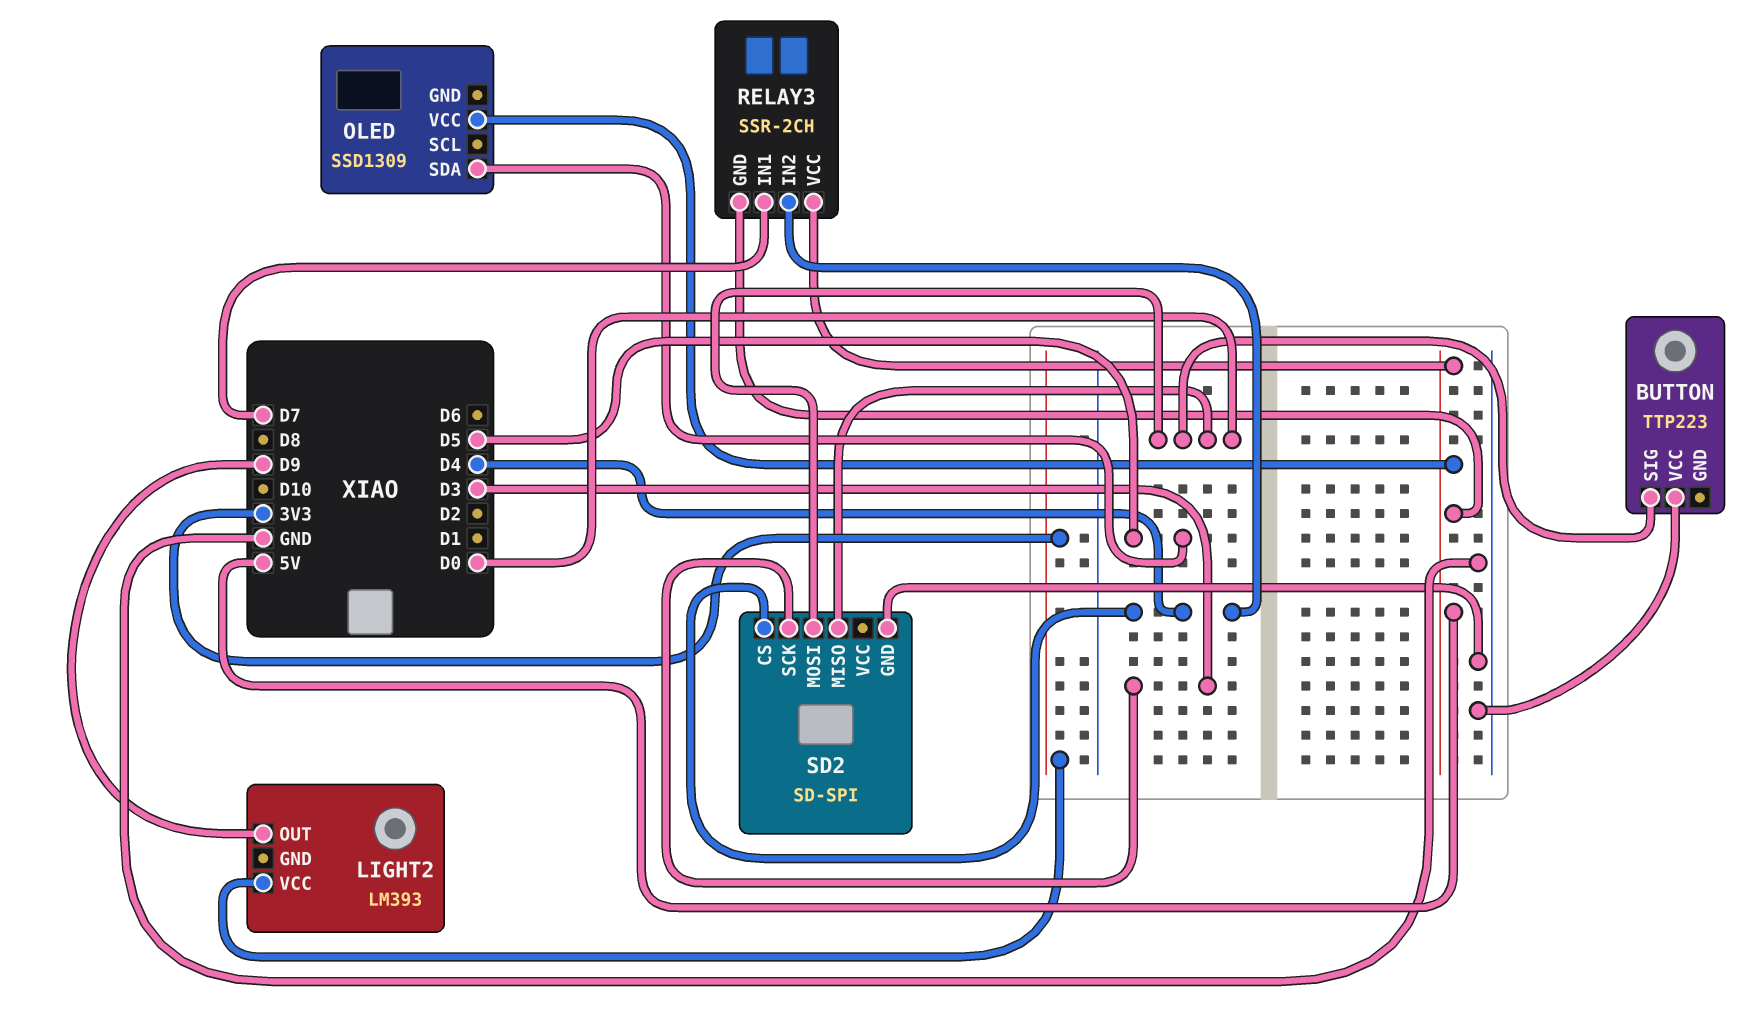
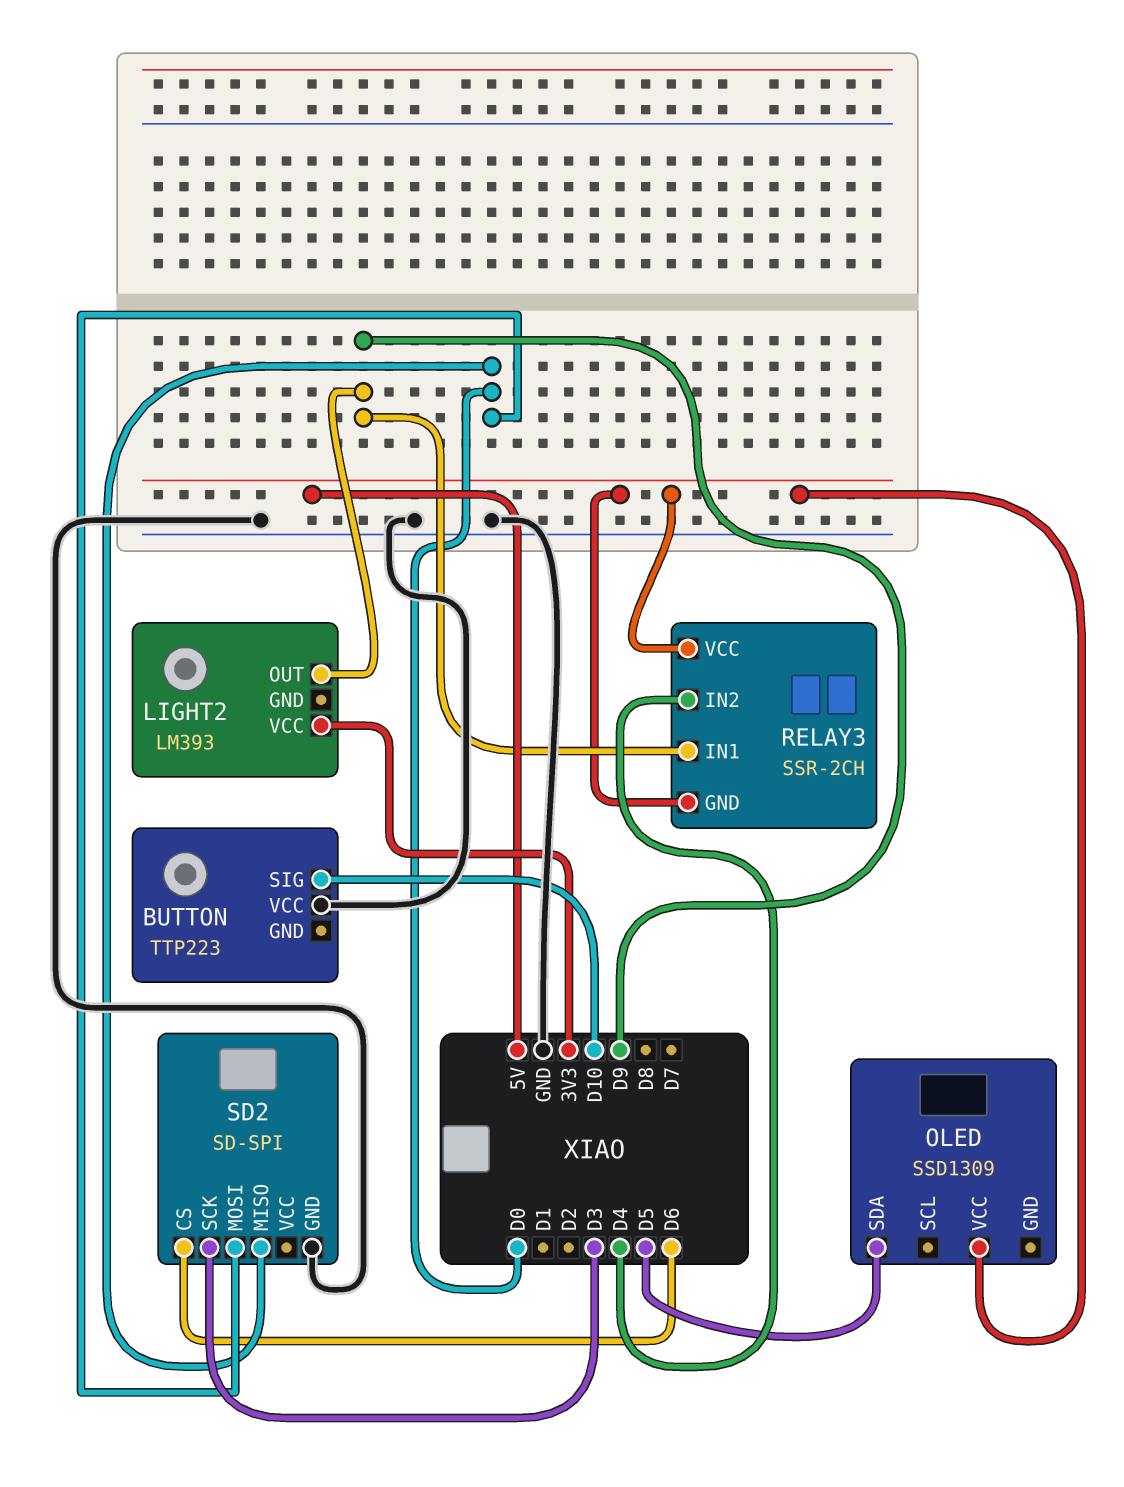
BUTTON pin SIG: D0 -> D10
RELAY3 pin IN1: D7 -> D9
SD2 pin CS: D4 -> D6

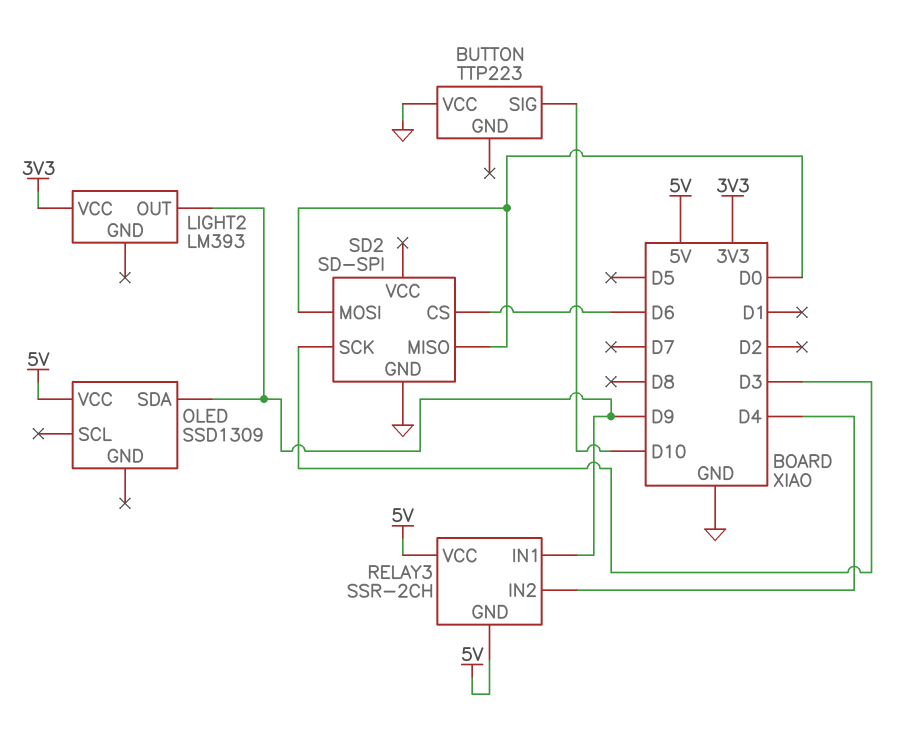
OLED pin SDA: D5 -> D9

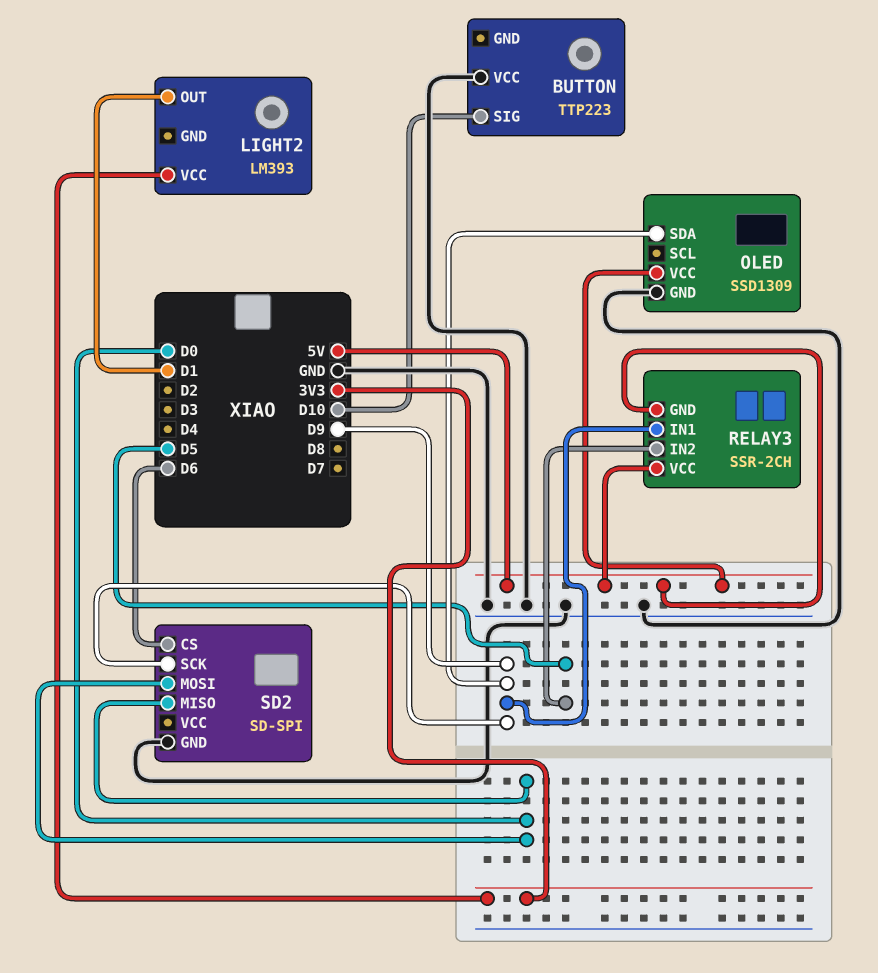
LIGHT2 pin OUT: D9 -> D1
OLED pin GND: none -> GND
RELAY3 pin IN2: D4 -> D5
SD2 pin SCK: D3 -> D9

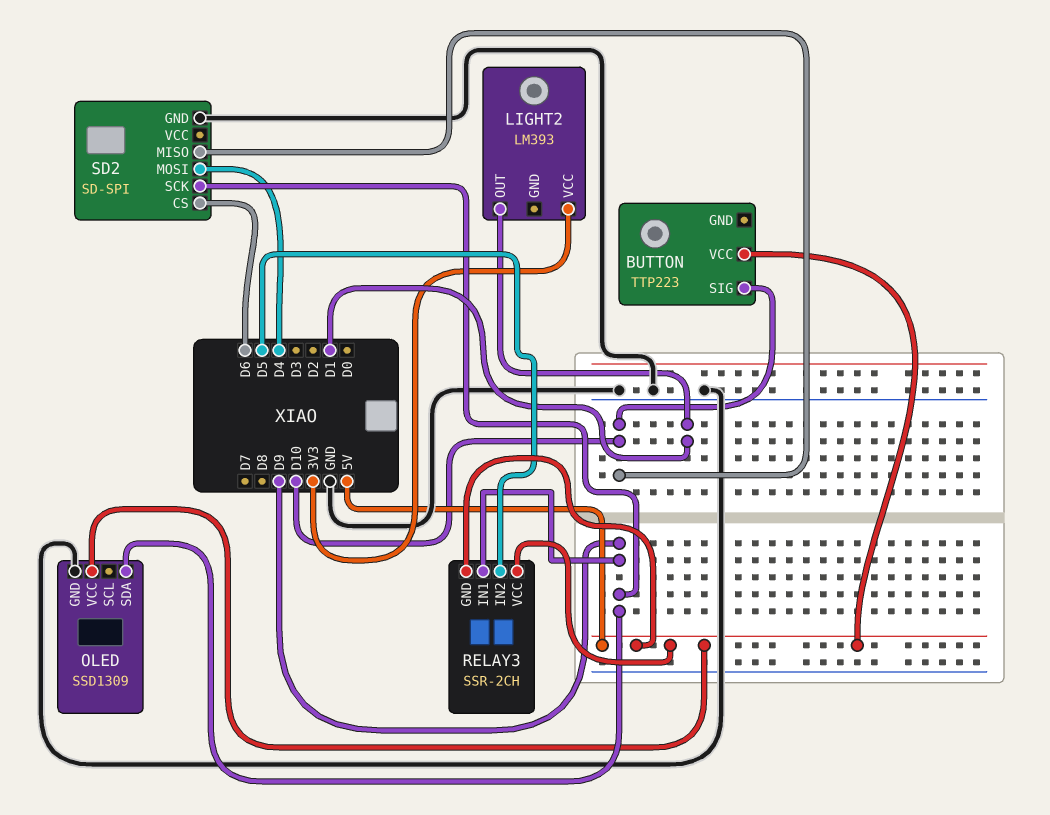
BUTTON pin VCC: GND -> 5V
SD2 pin MISO: D0 -> D10
SD2 pin MOSI: D0 -> D4

